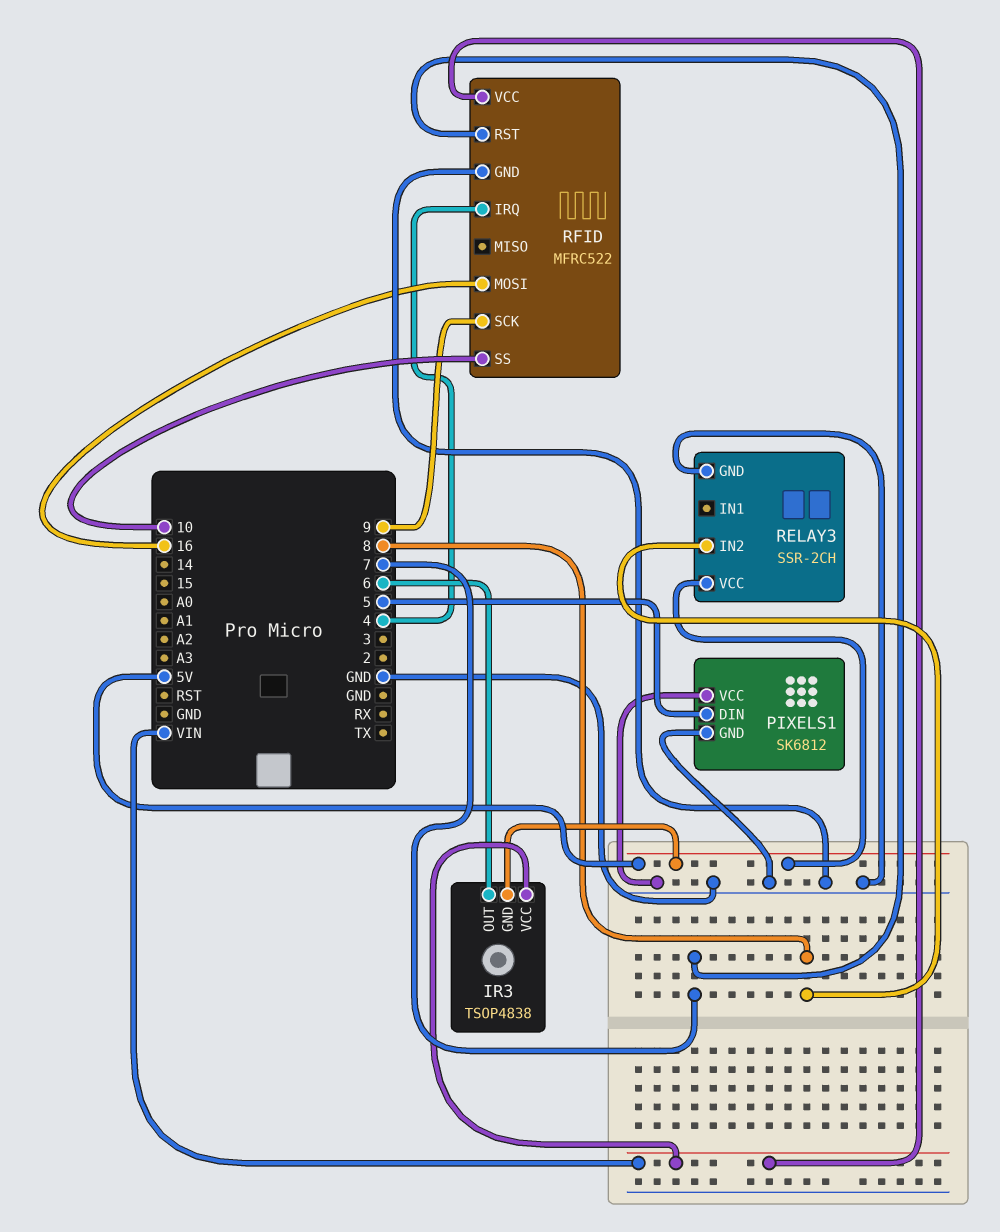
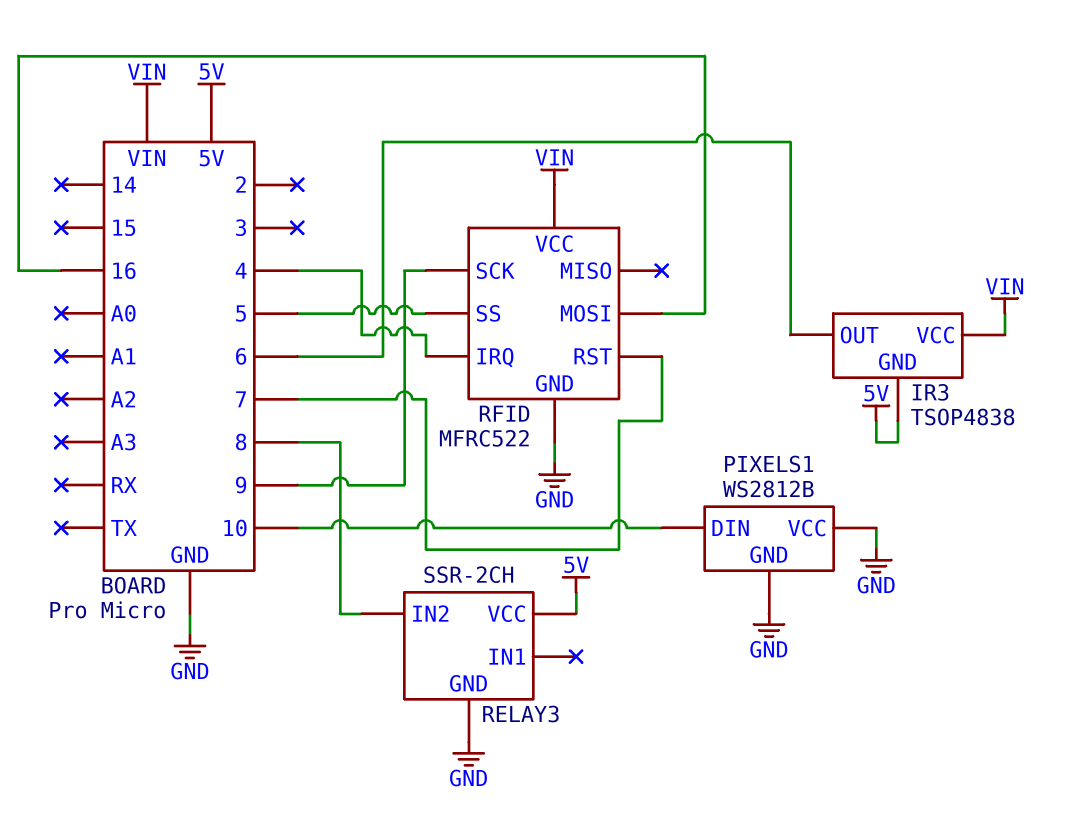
PIXELS1: SK6812 -> WS2812B
PIXELS1 pin DIN: 5 -> 10
RFID pin SS: 10 -> 5

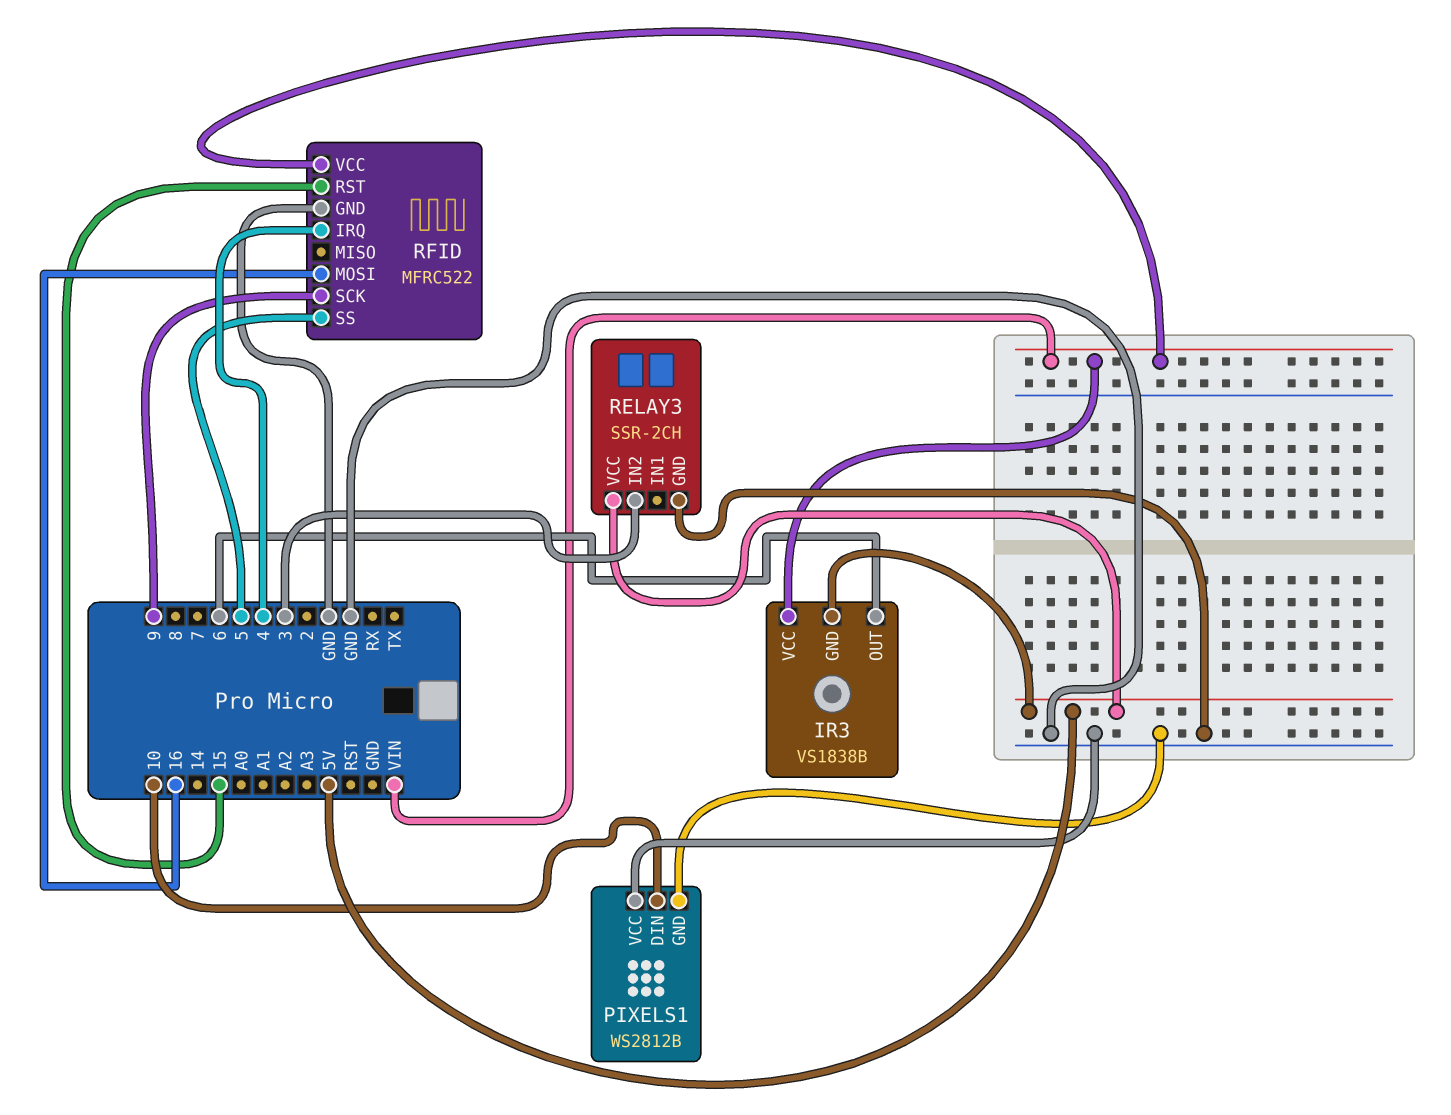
IR3: TSOP4838 -> VS1838B
RELAY3 pin IN2: 8 -> 3
RFID pin RST: 7 -> 15

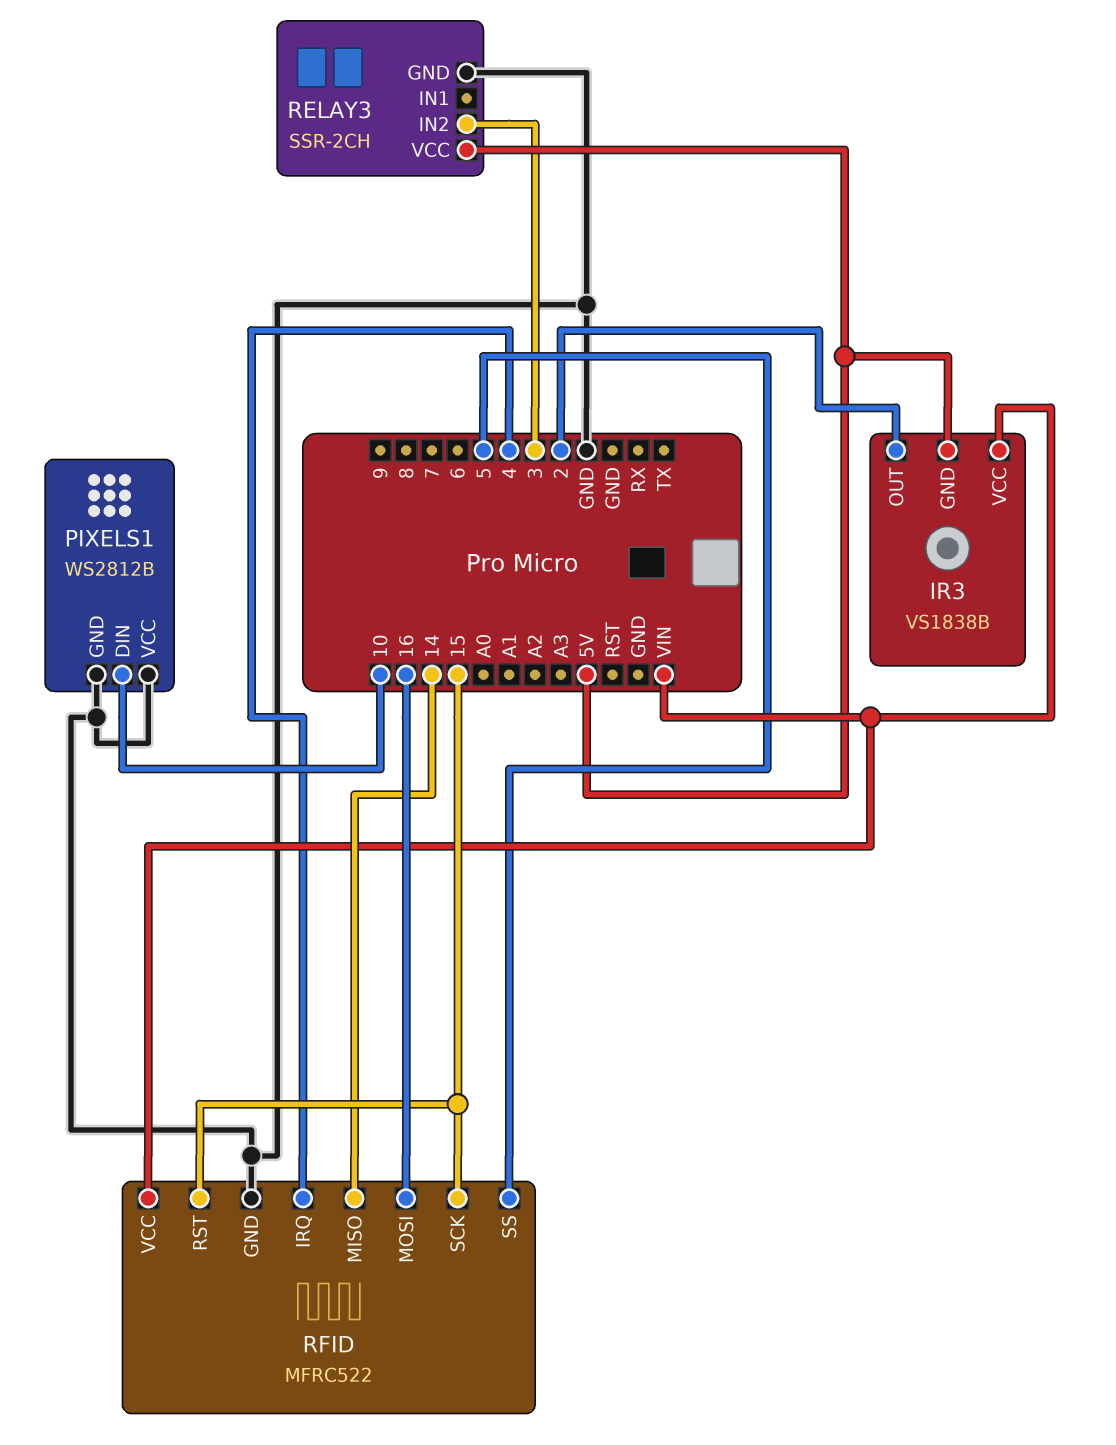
IR3 pin OUT: 6 -> 2
RFID pin MISO: none -> 14
RFID pin SCK: 9 -> 15

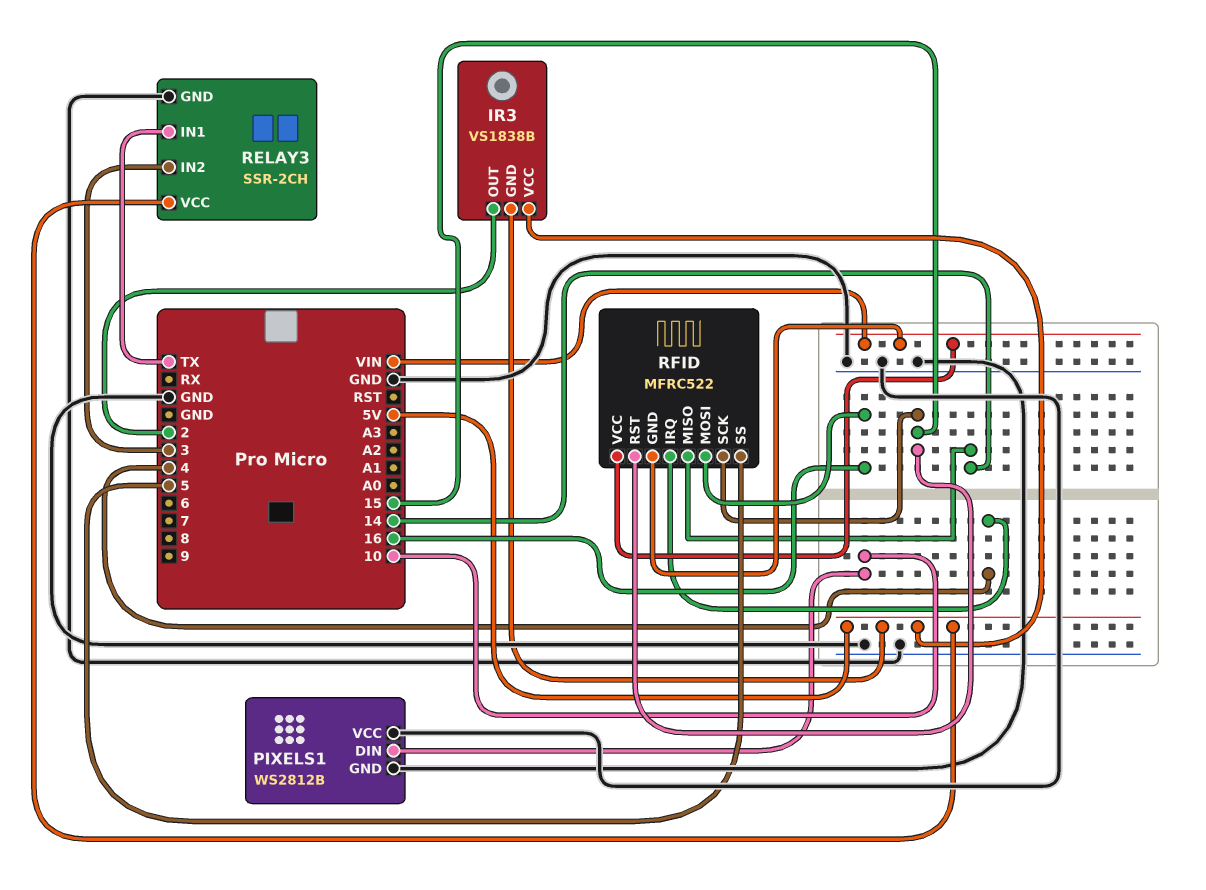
IR3 pin VCC: VIN -> 5V
RELAY3 pin IN1: none -> TX
RFID pin GND: GND -> VIN

